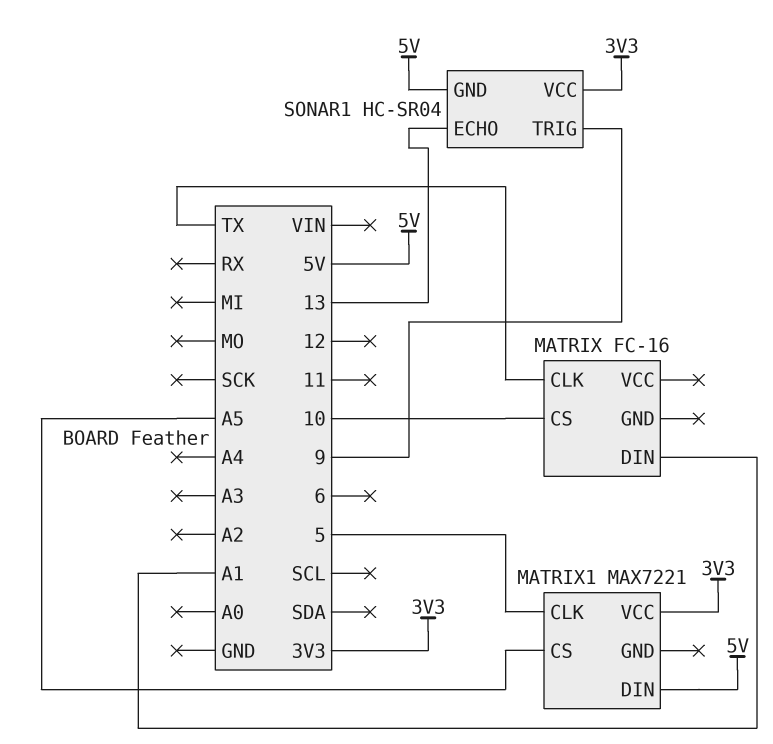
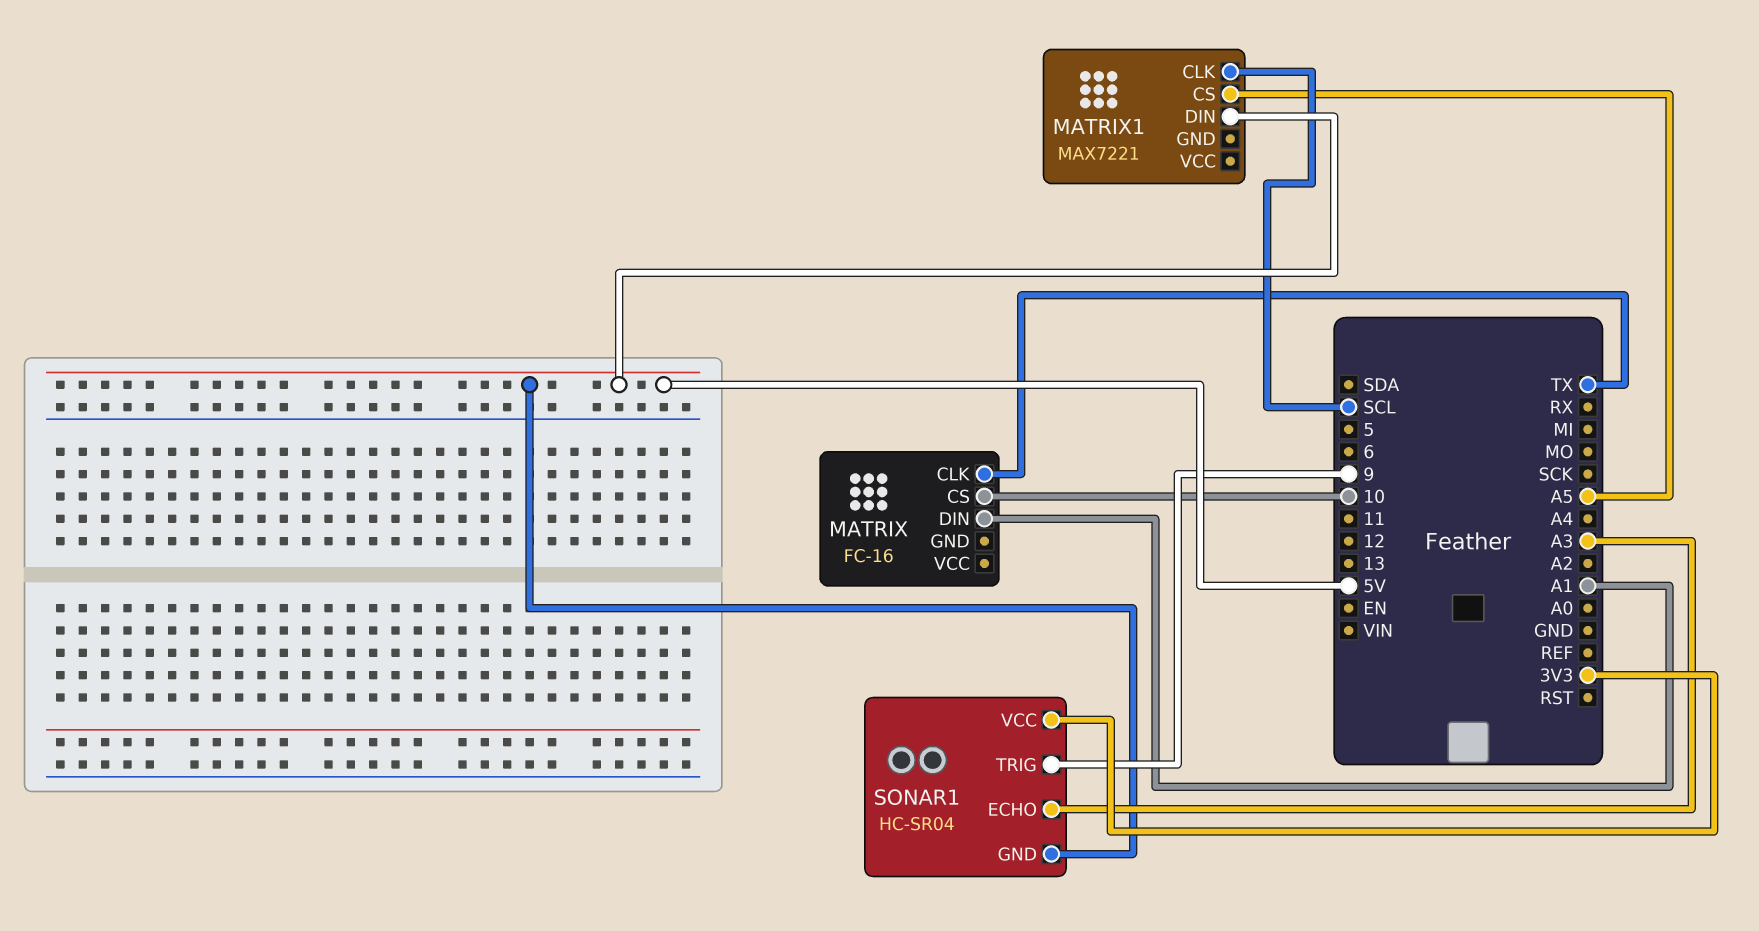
MATRIX1 pin CLK: 5 -> SCL
MATRIX1 pin VCC: 3V3 -> none
SONAR1 pin ECHO: 13 -> A3

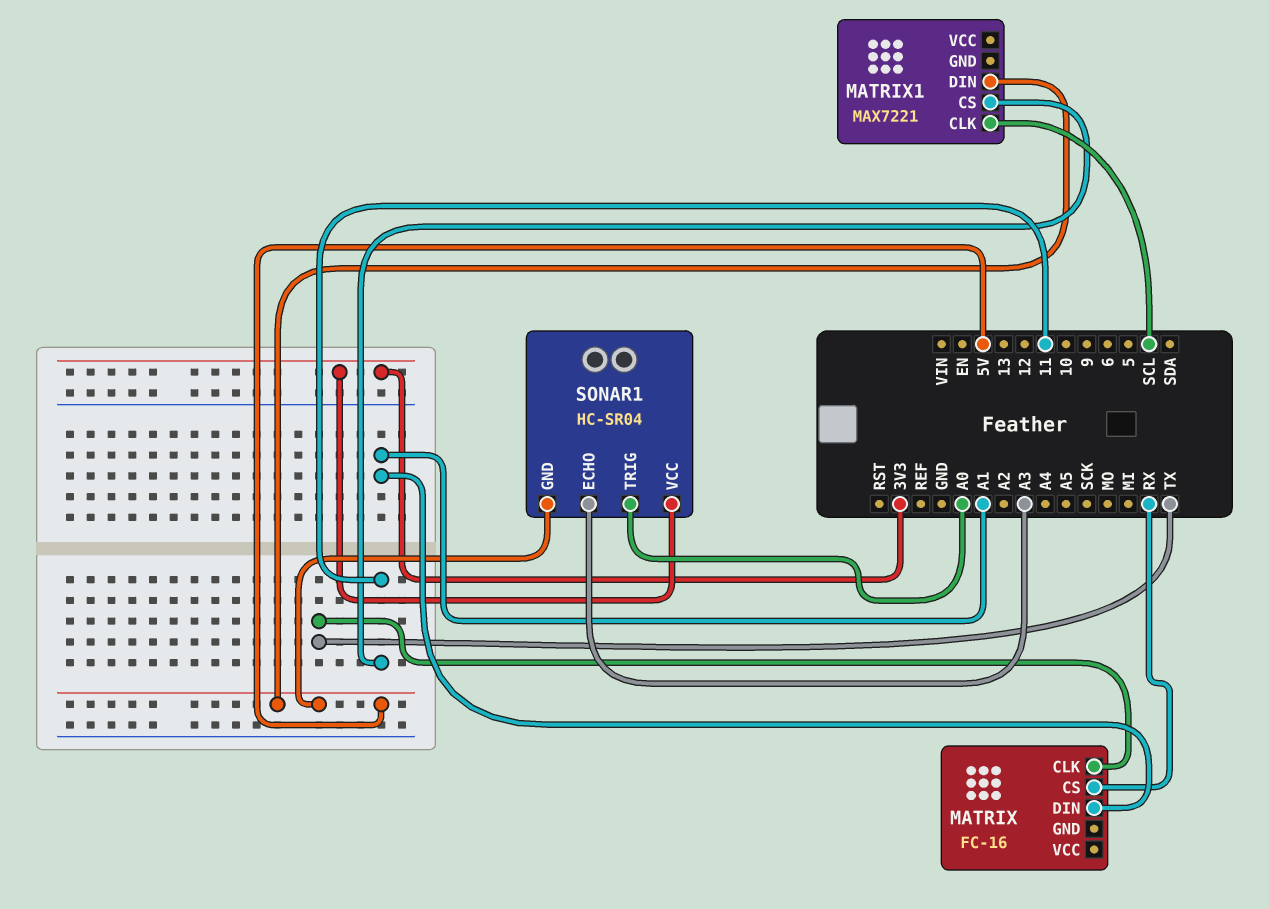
MATRIX pin CS: 10 -> RX
MATRIX1 pin CS: A5 -> 11
SONAR1 pin TRIG: 9 -> A0

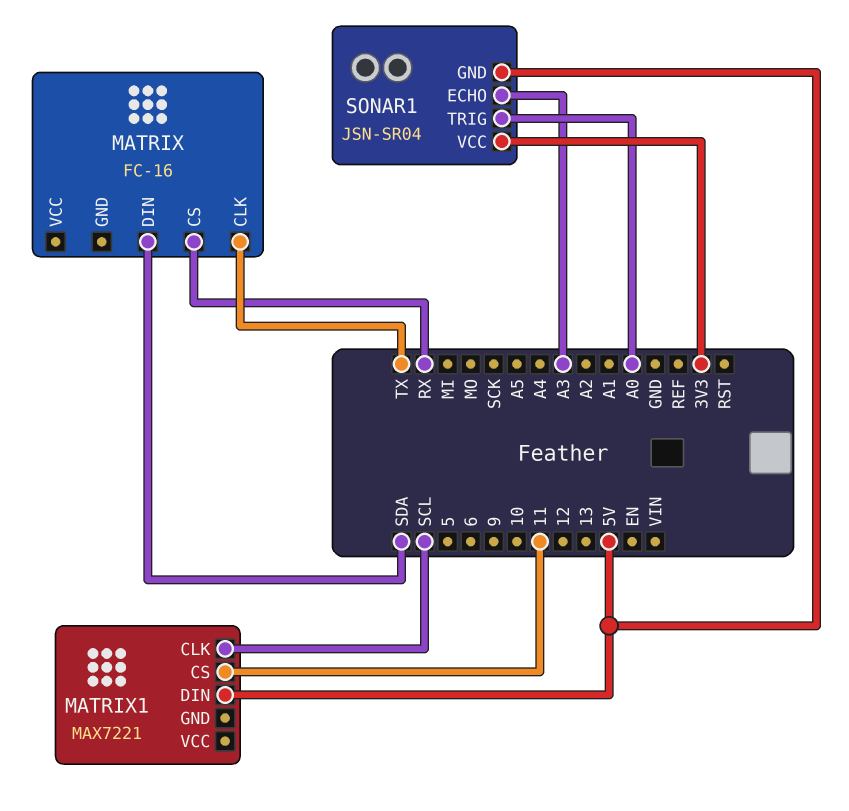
MATRIX pin DIN: A1 -> SDA
SONAR1: HC-SR04 -> JSN-SR04

